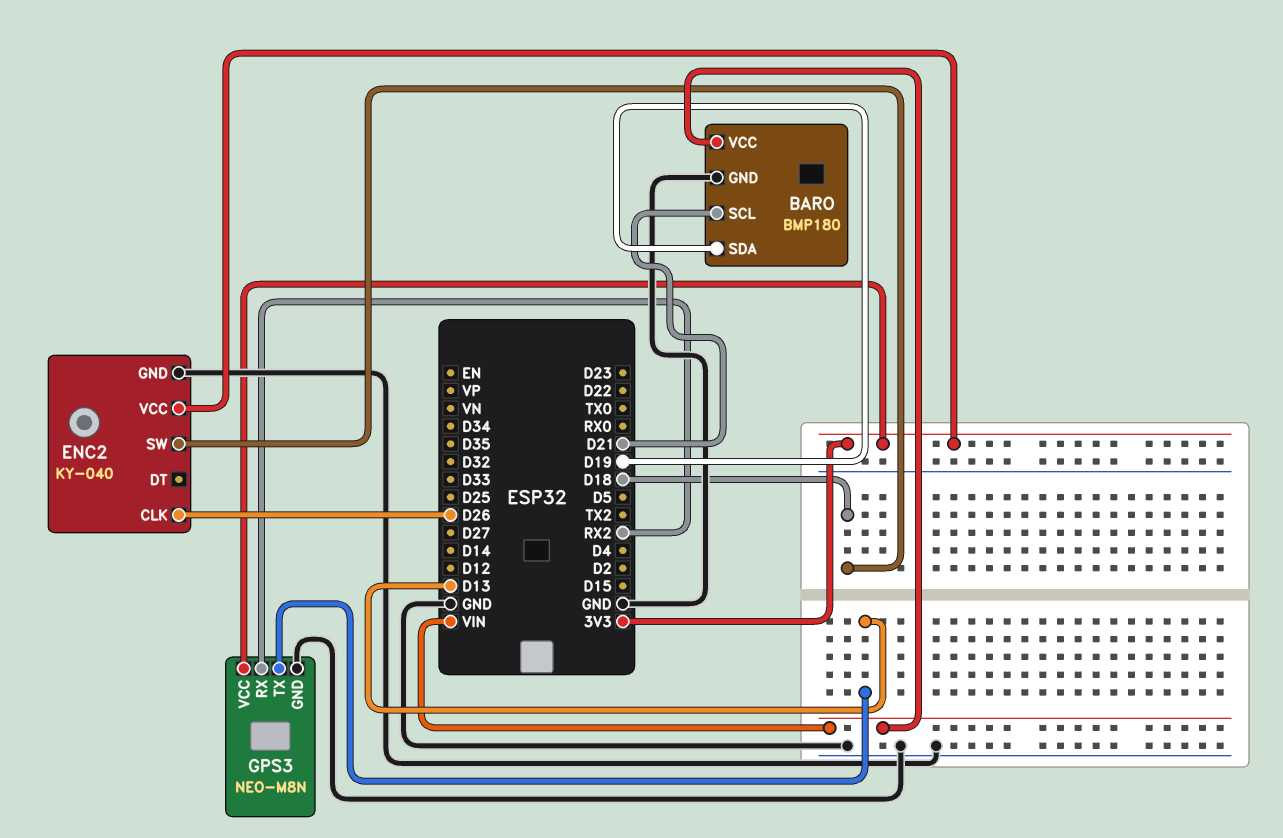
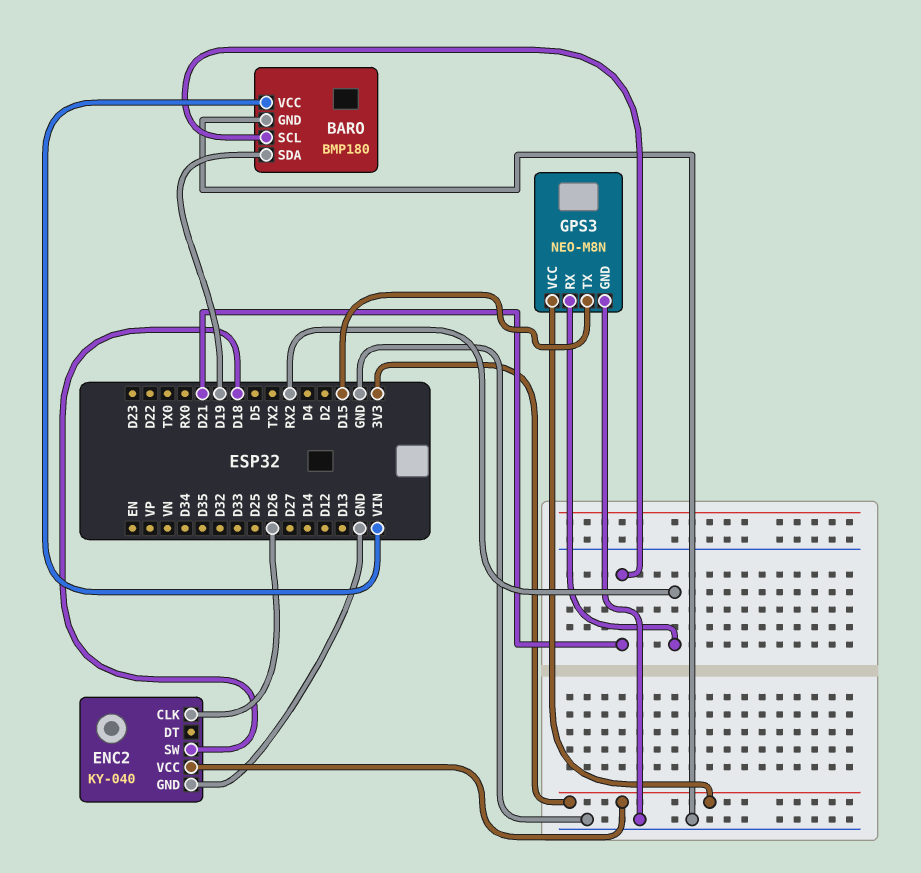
GPS3 pin TX: D13 -> D15

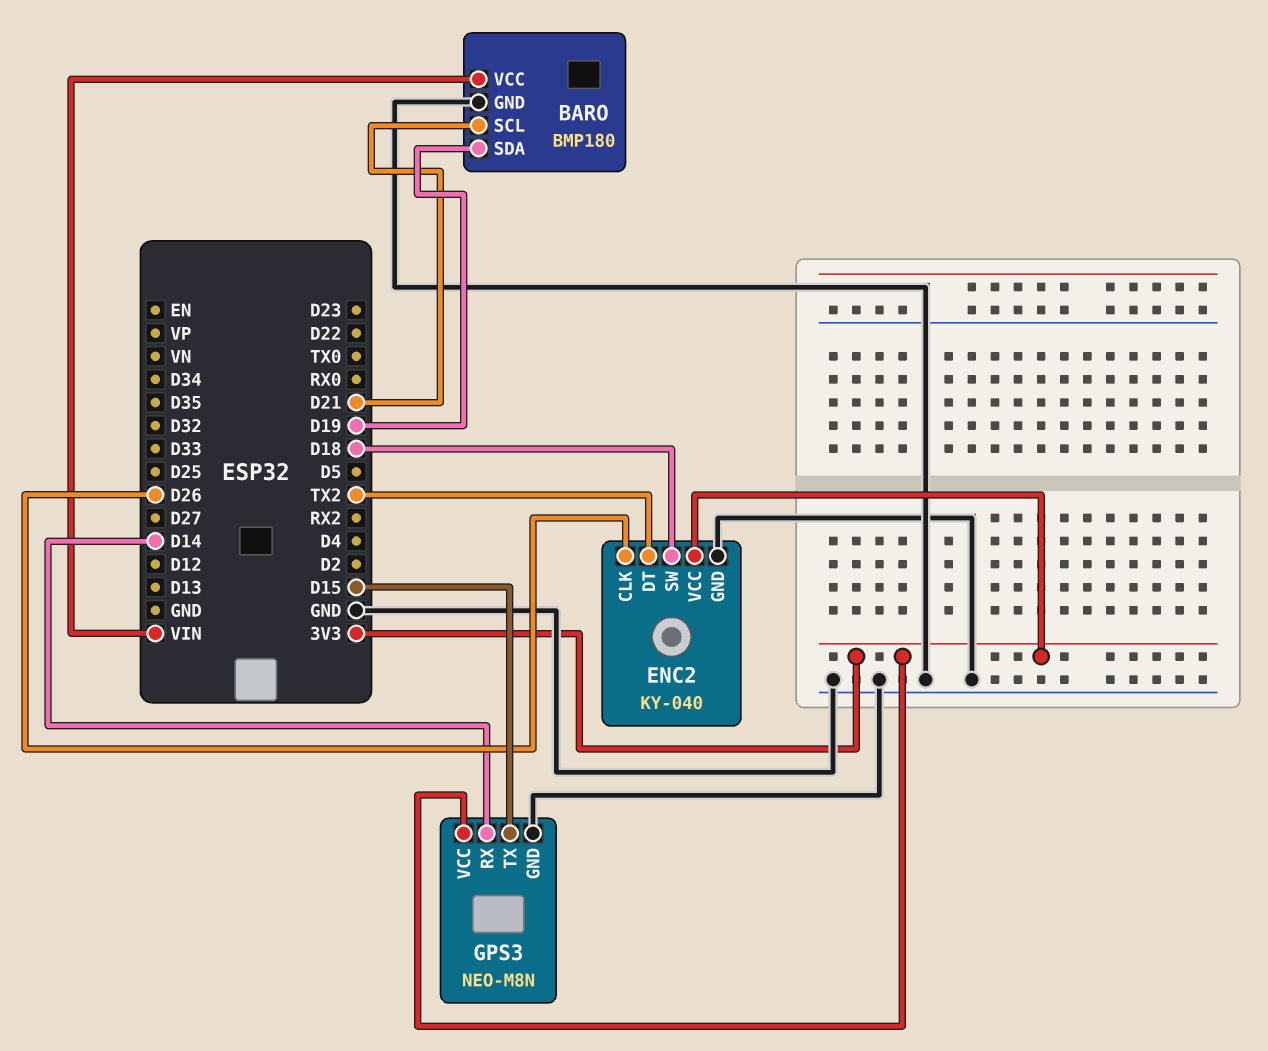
ENC2 pin DT: none -> TX2
GPS3 pin RX: RX2 -> D14

